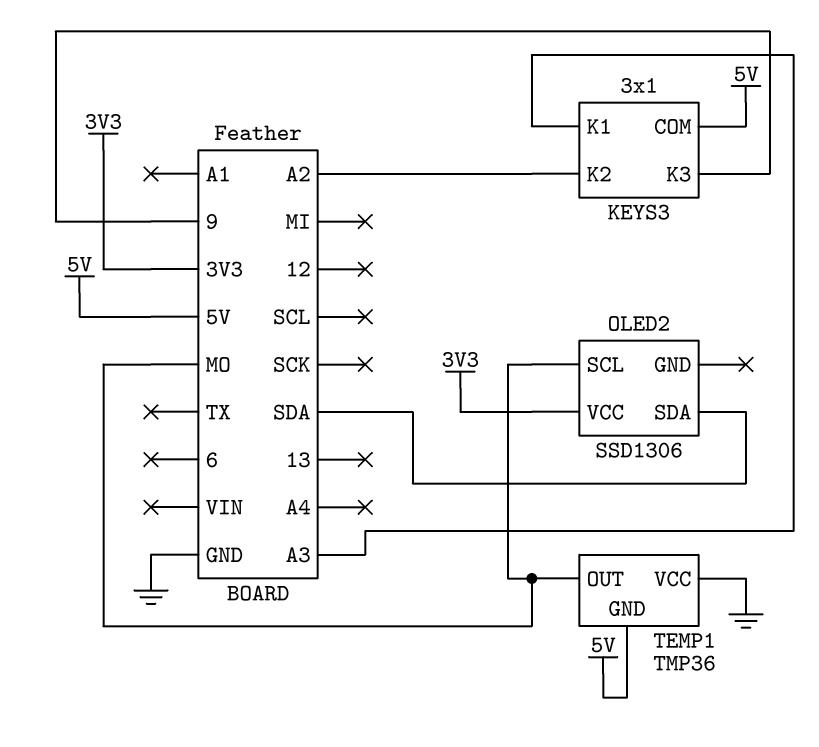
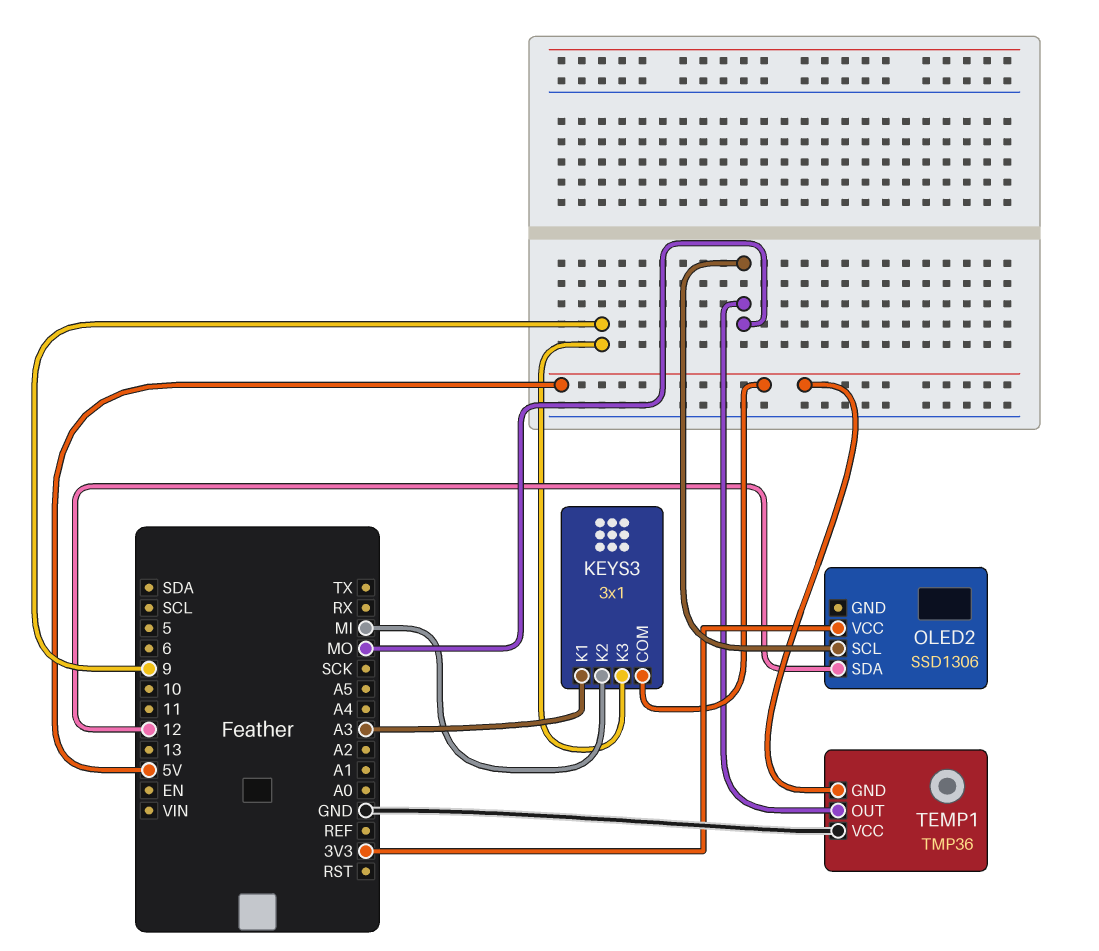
KEYS3 pin K2: A2 -> MI
OLED2 pin SDA: SDA -> 12

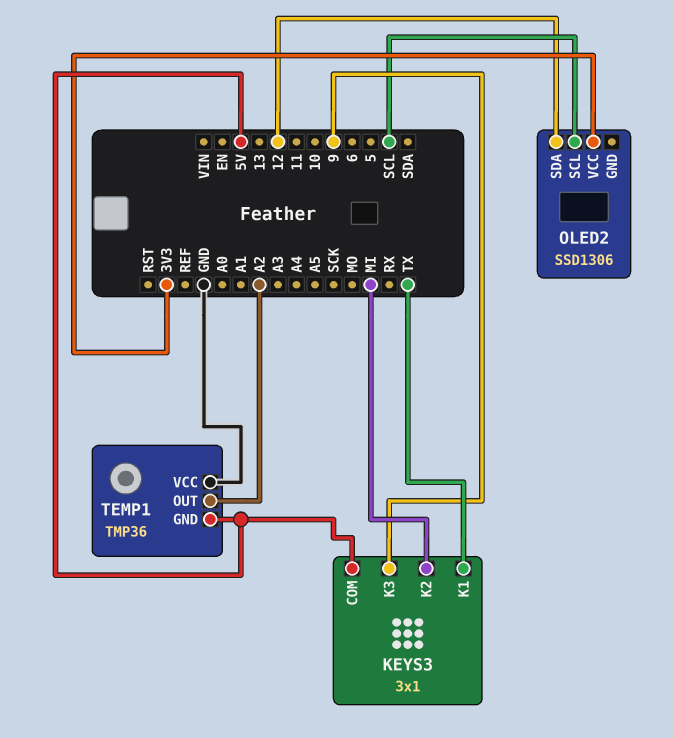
KEYS3 pin K1: A3 -> TX
OLED2 pin SCL: MO -> SCL
TEMP1 pin OUT: MO -> A2

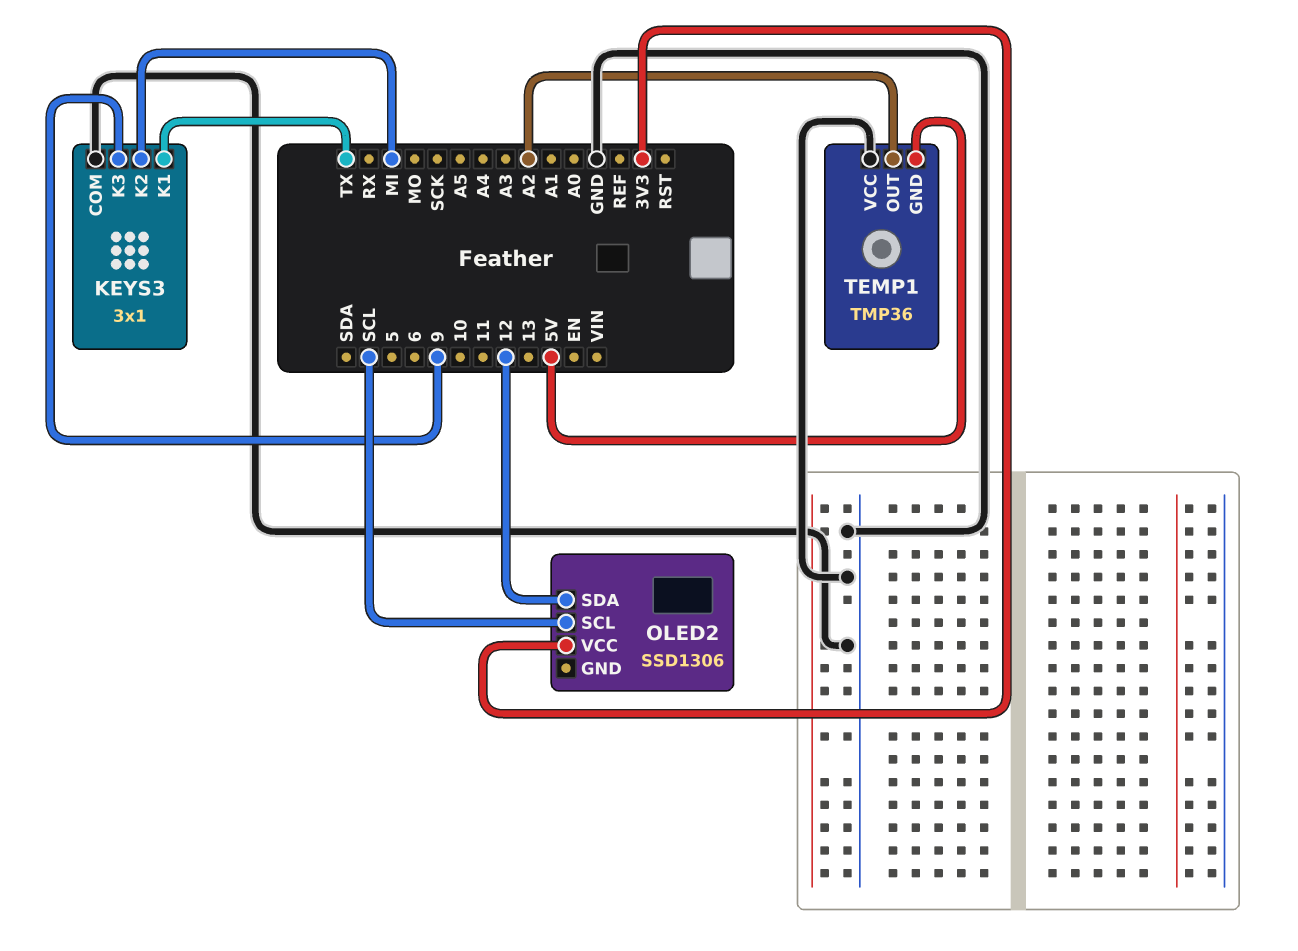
KEYS3 pin COM: 5V -> GND

